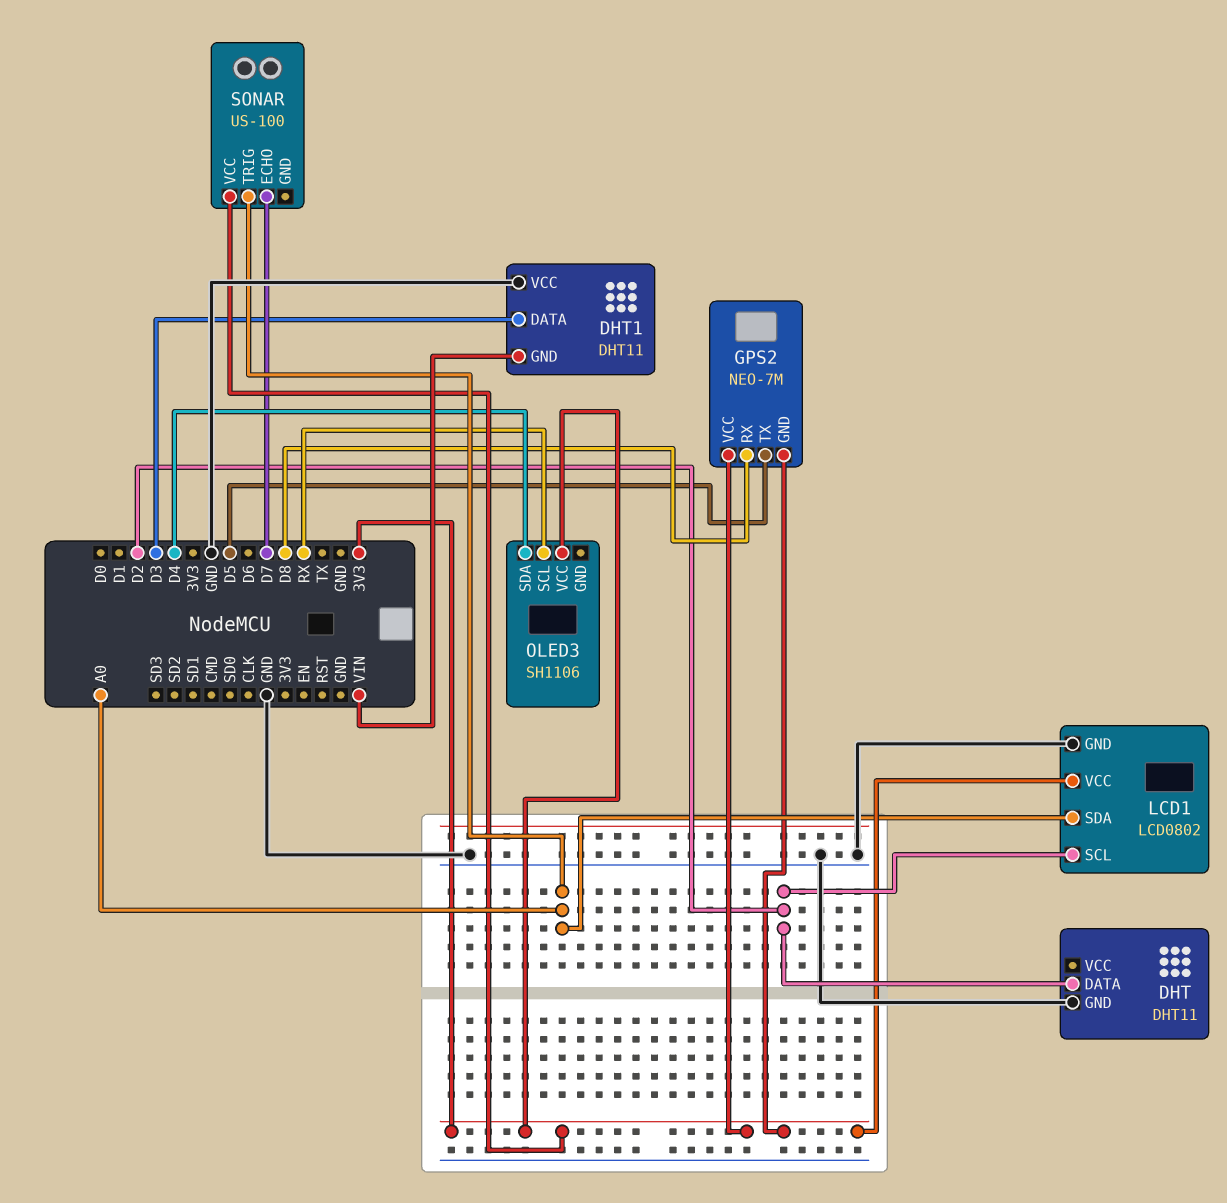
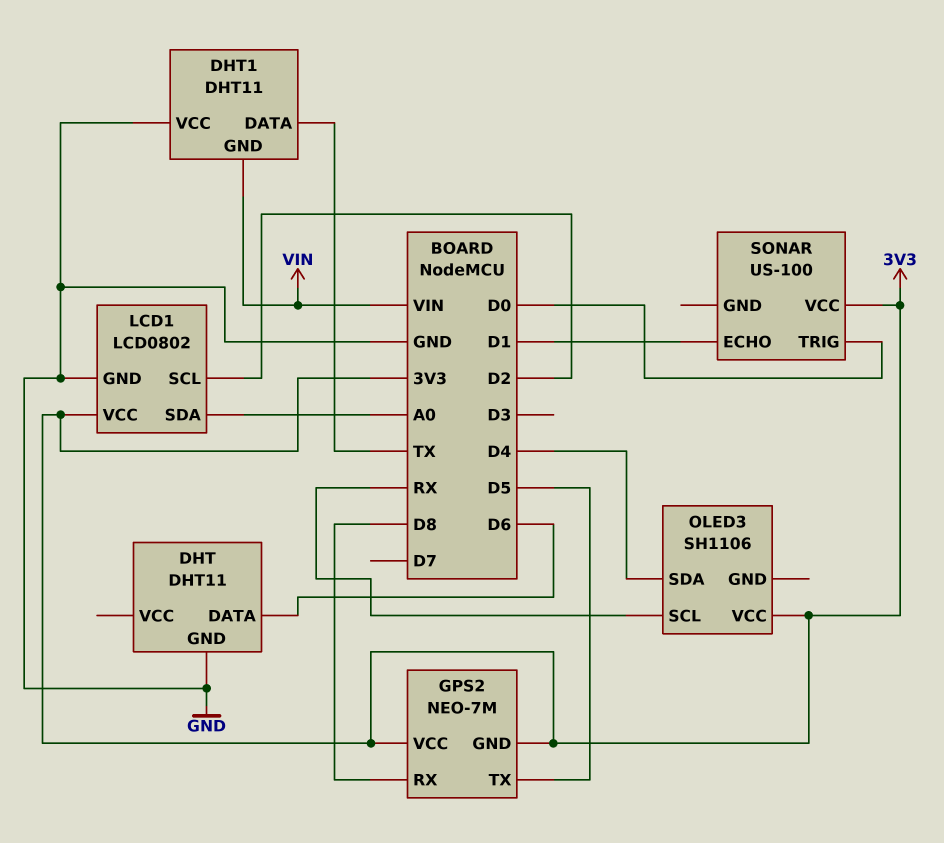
DHT pin DATA: D2 -> D6
DHT1 pin DATA: D3 -> TX
SONAR pin ECHO: D7 -> D1
SONAR pin TRIG: A0 -> D0

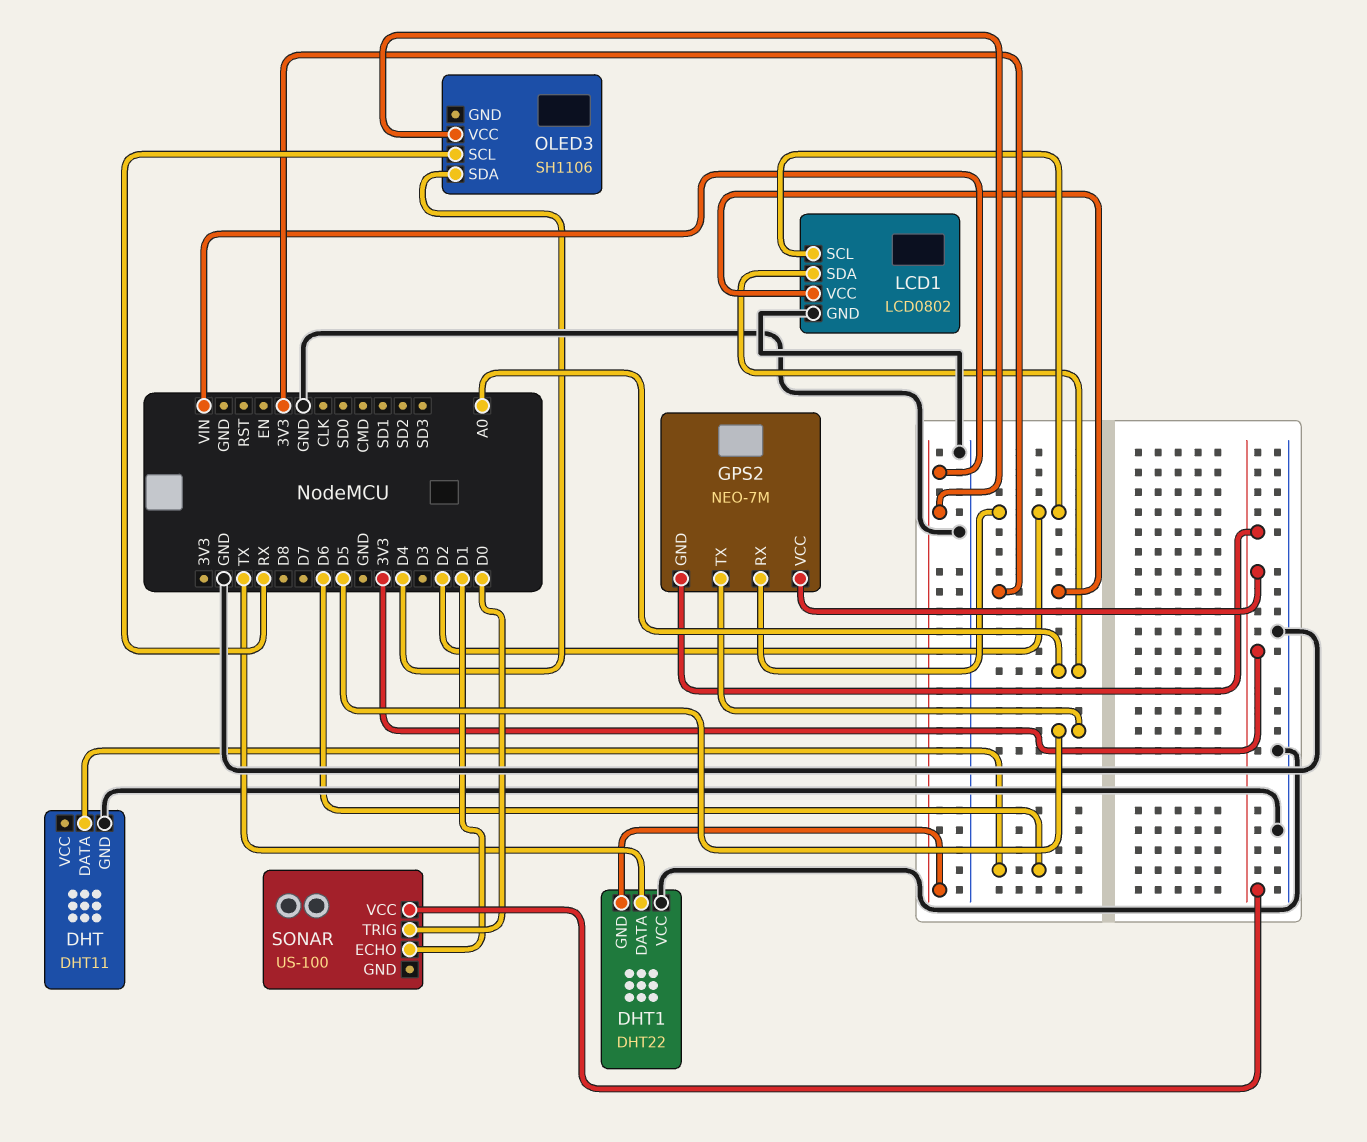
DHT1: DHT11 -> DHT22
GPS2 pin RX: D8 -> D2
OLED3 pin VCC: 3V3 -> VIN

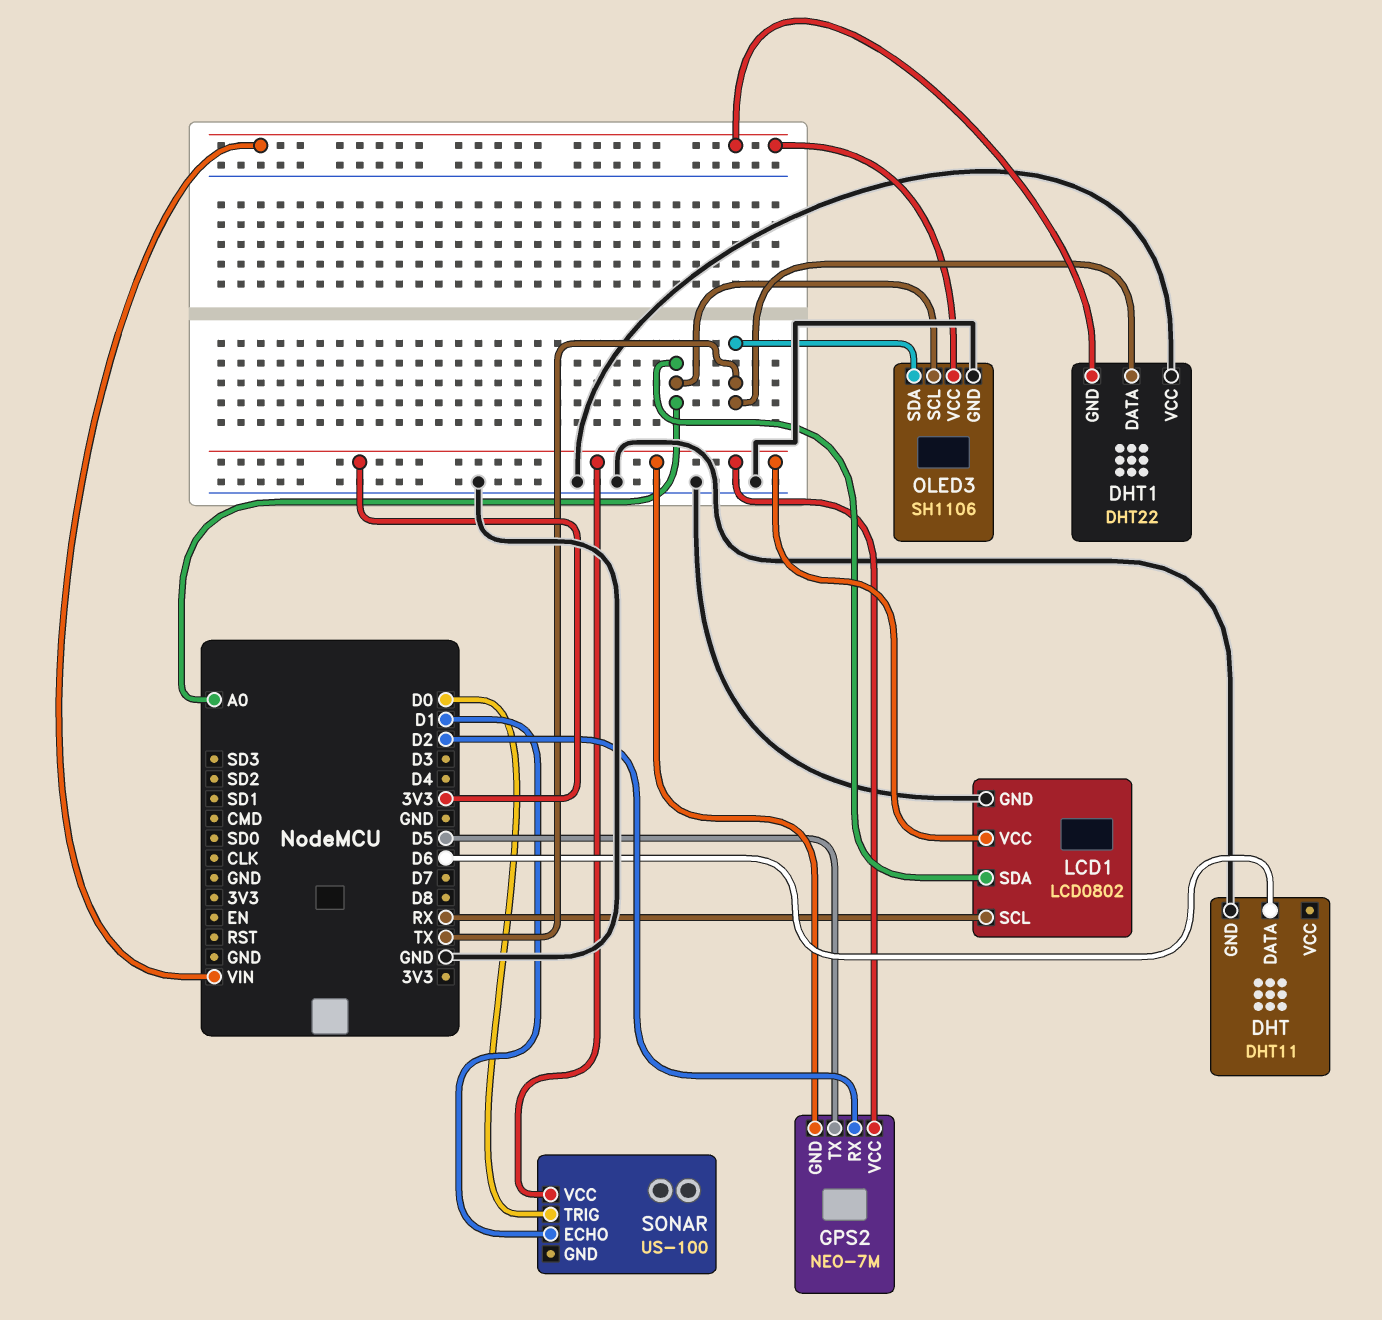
LCD1 pin SCL: D2 -> RX
OLED3 pin GND: none -> GND
OLED3 pin SCL: RX -> A0
OLED3 pin SDA: D4 -> TX

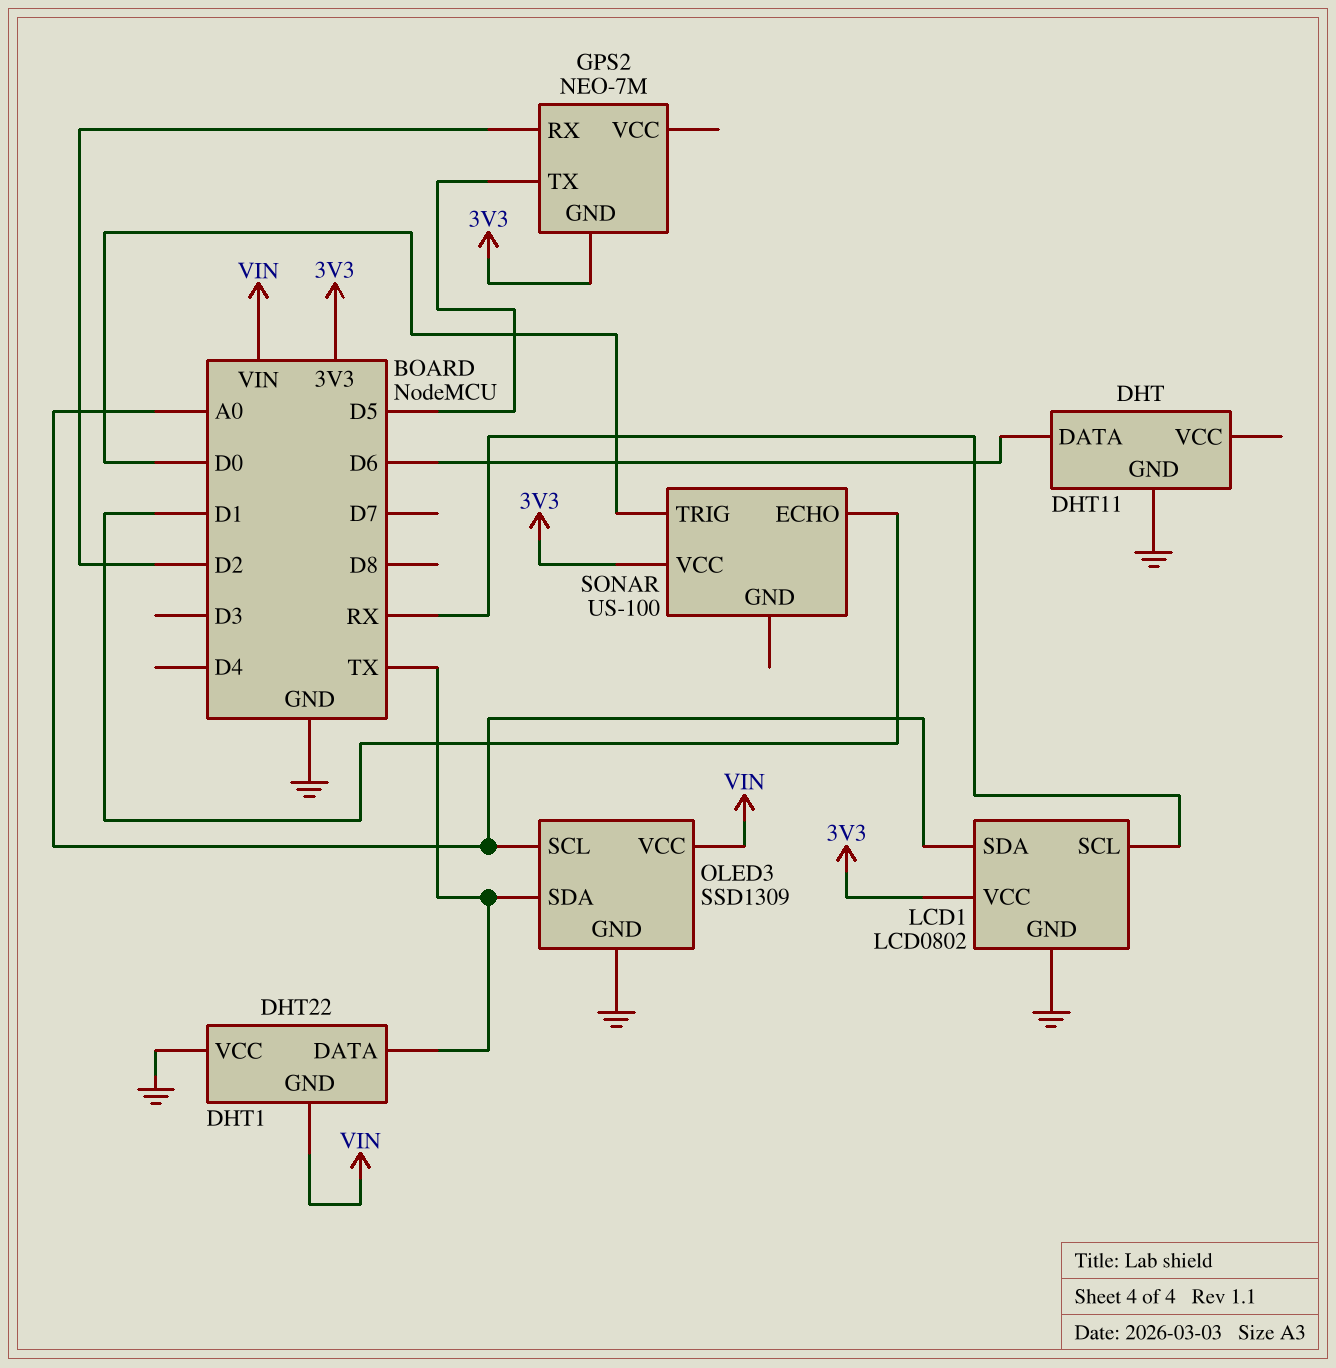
GPS2 pin VCC: 3V3 -> none
OLED3: SH1106 -> SSD1309

